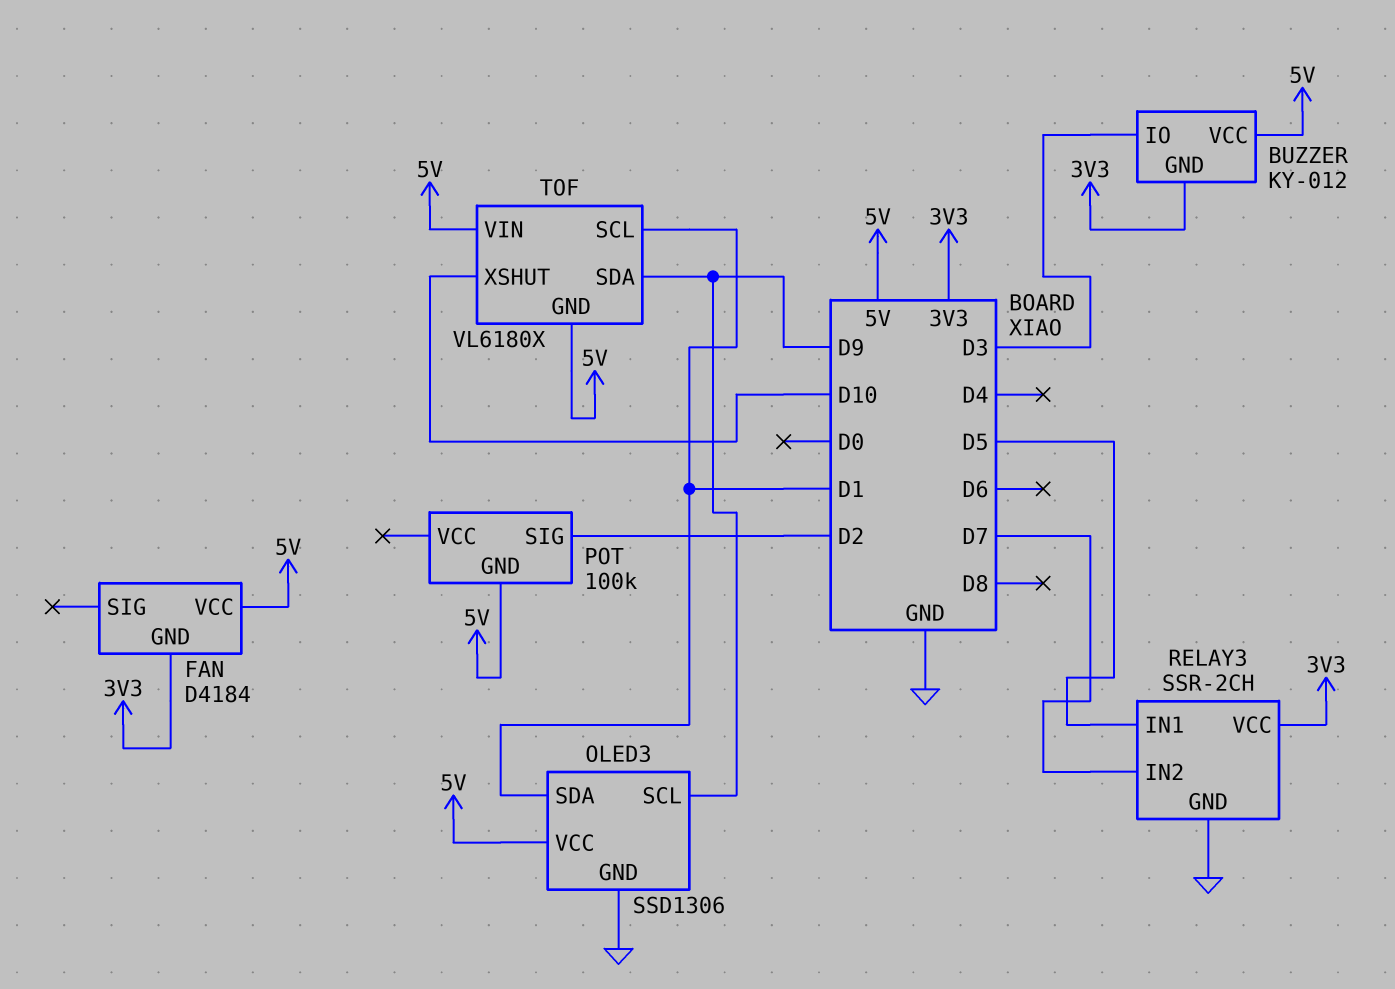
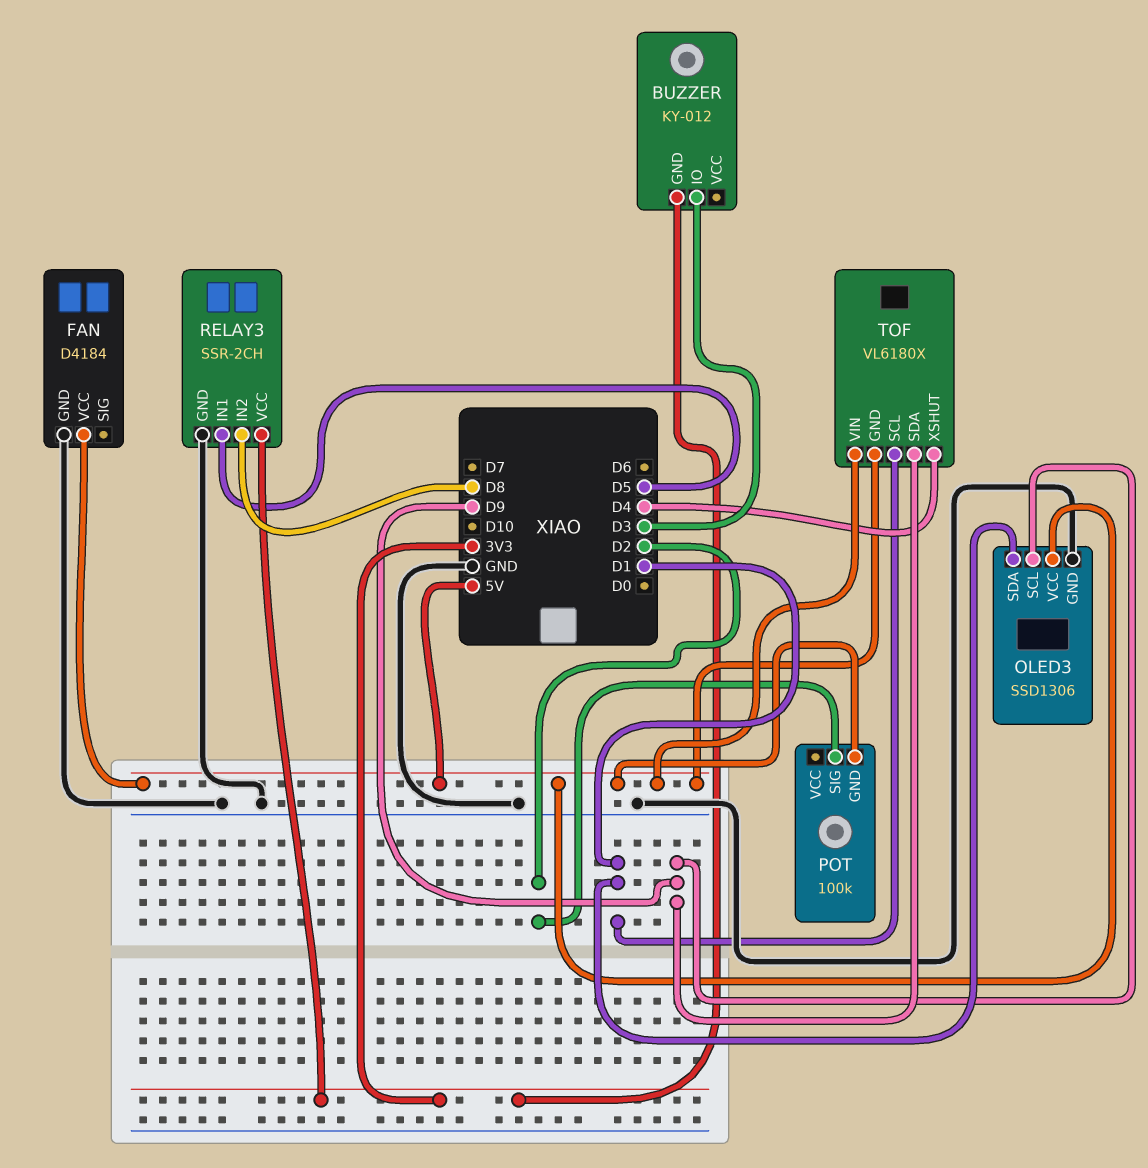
BUZZER pin VCC: 5V -> none
FAN pin GND: 3V3 -> GND
RELAY3 pin IN2: D7 -> D8
TOF pin XSHUT: D10 -> D4

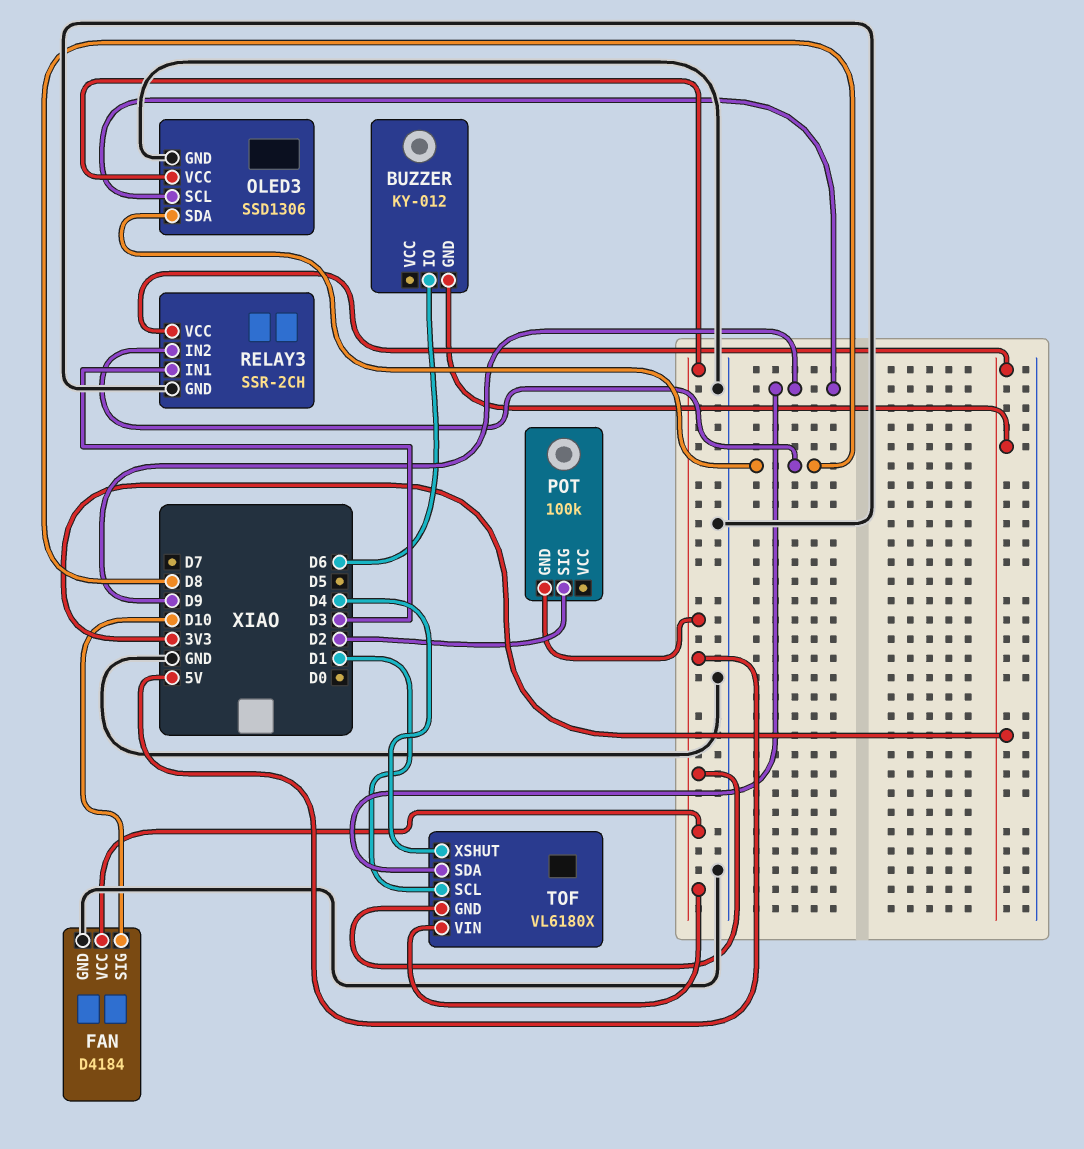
BUZZER pin IO: D3 -> D6
FAN pin SIG: none -> D10
OLED3 pin SDA: D1 -> D8
RELAY3 pin IN1: D5 -> D3

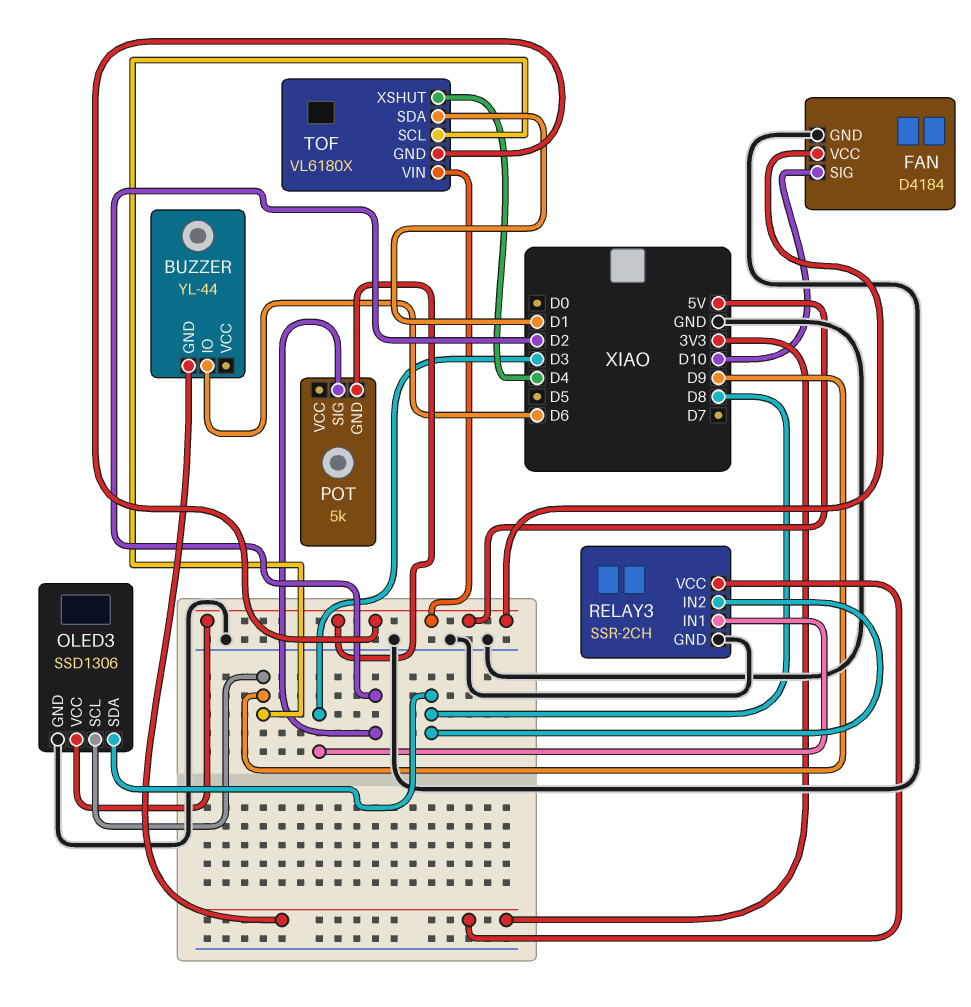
BUZZER: KY-012 -> YL-44
POT: 100k -> 5k
TOF pin SCL: D1 -> D9
TOF pin SDA: D9 -> D1

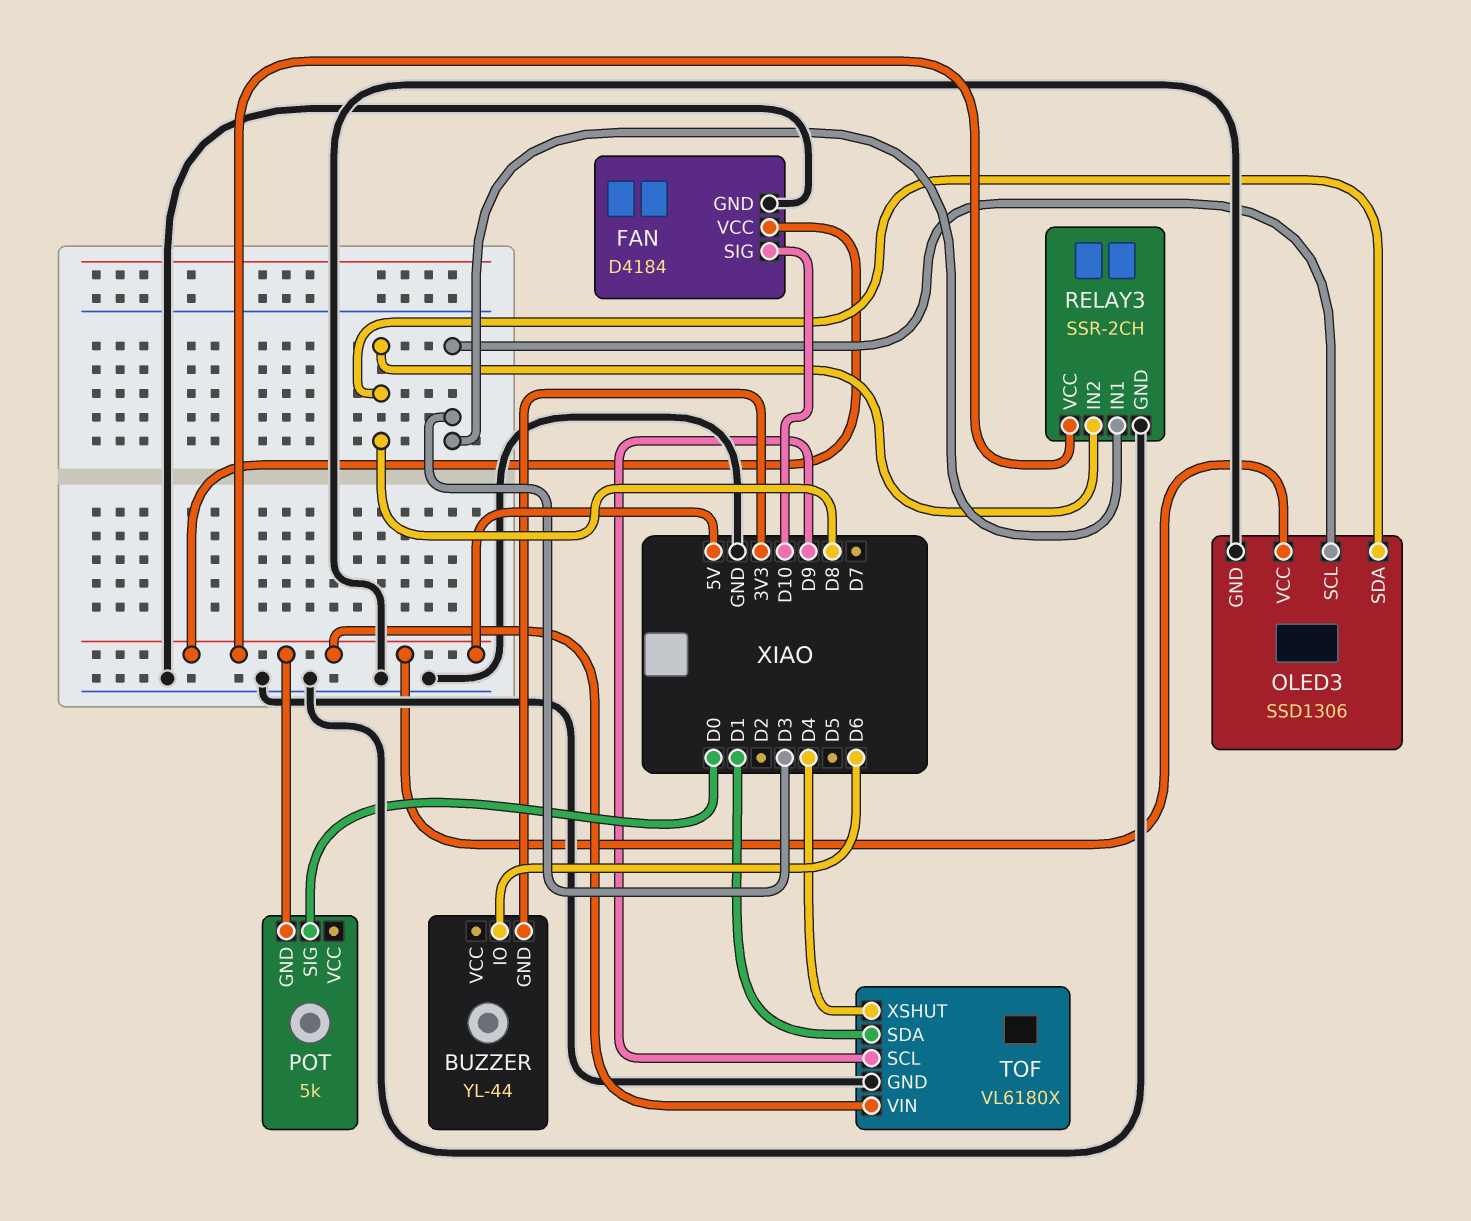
OLED3 pin SCL: D9 -> D3
POT pin SIG: D2 -> D0
RELAY3 pin VCC: 3V3 -> 5V
TOF pin GND: 5V -> GND

